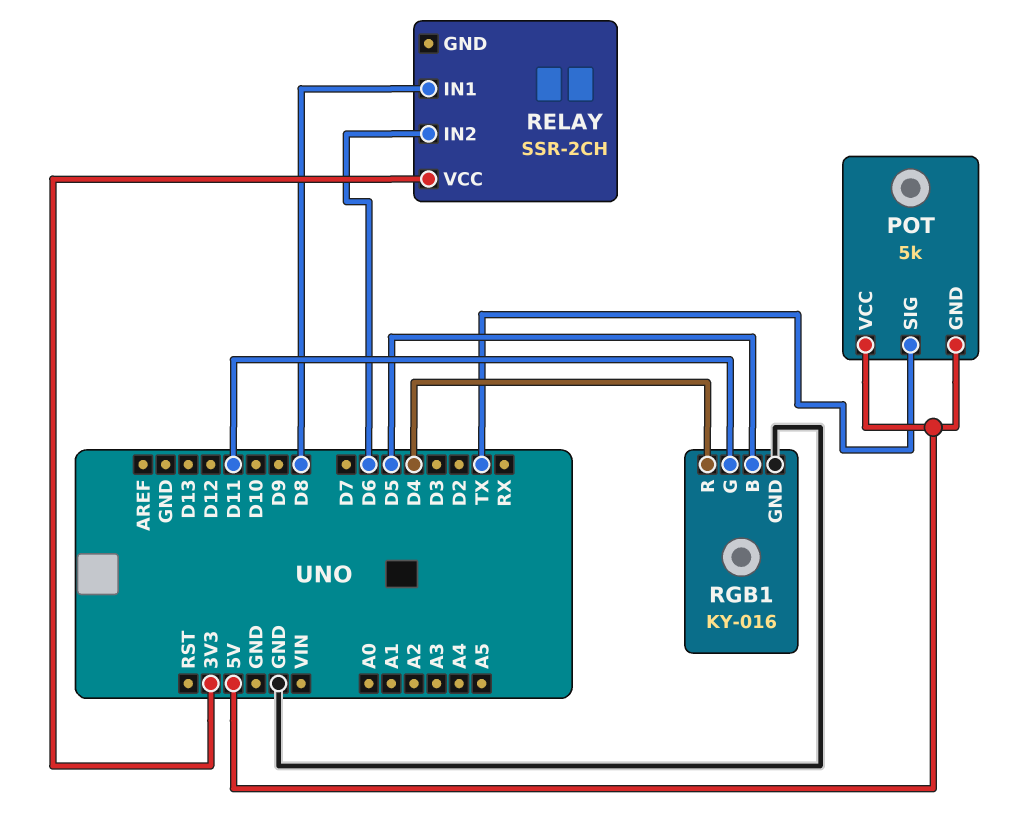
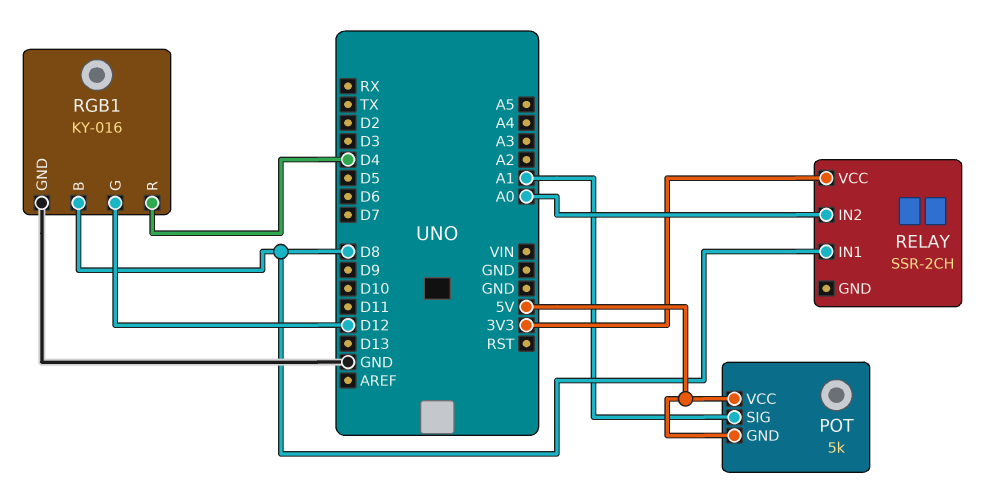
POT pin SIG: TX -> A1
RELAY pin IN2: D6 -> A0
RGB1 pin B: D5 -> D8
RGB1 pin G: D11 -> D12

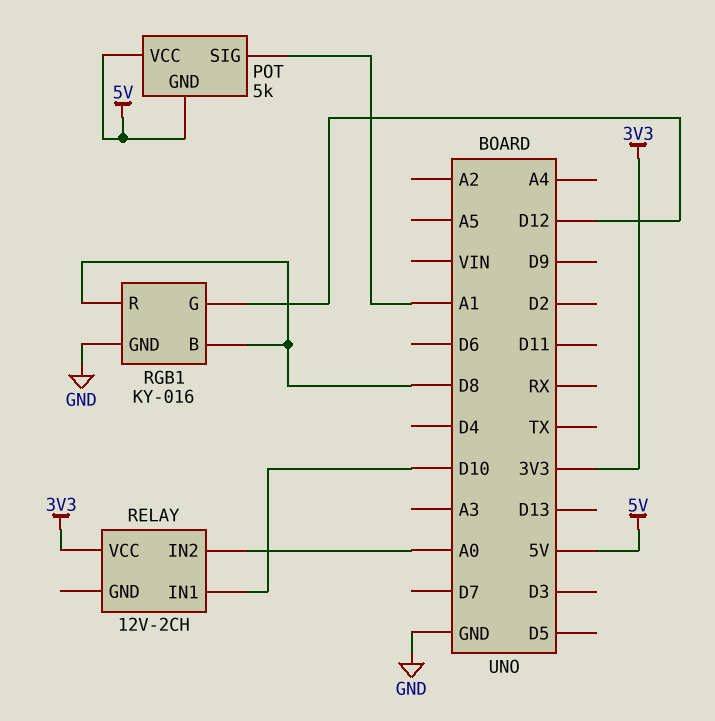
RELAY: SSR-2CH -> 12V-2CH
RELAY pin IN1: D8 -> D10
RGB1 pin R: D4 -> D8

